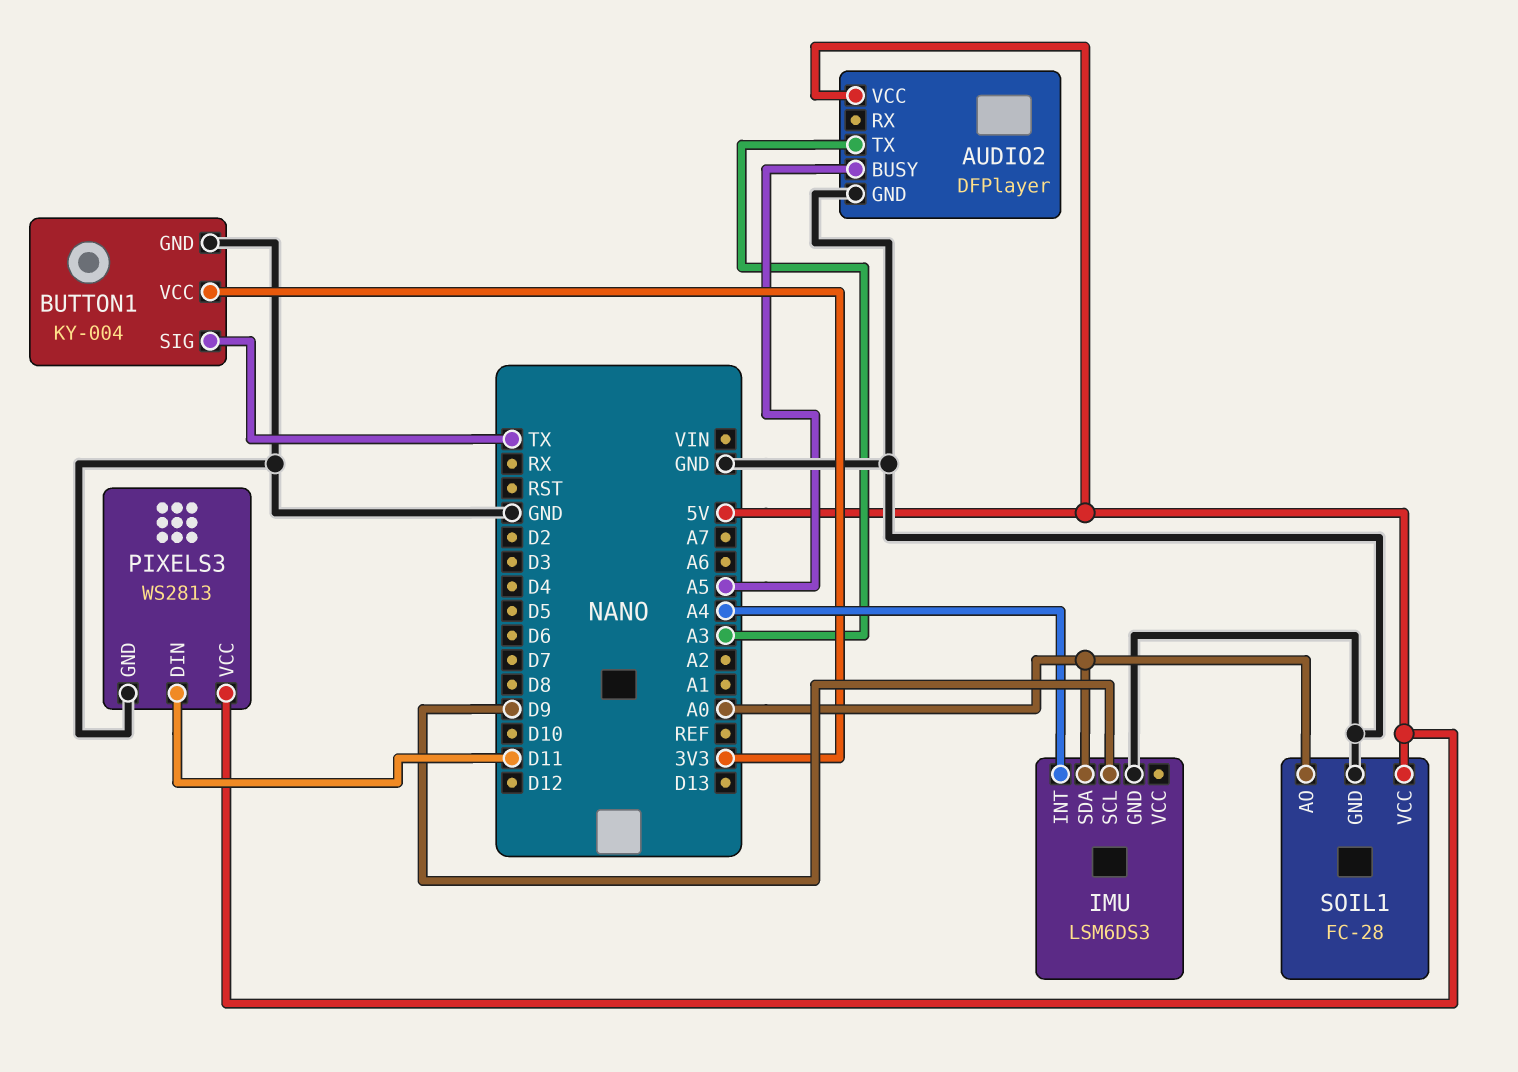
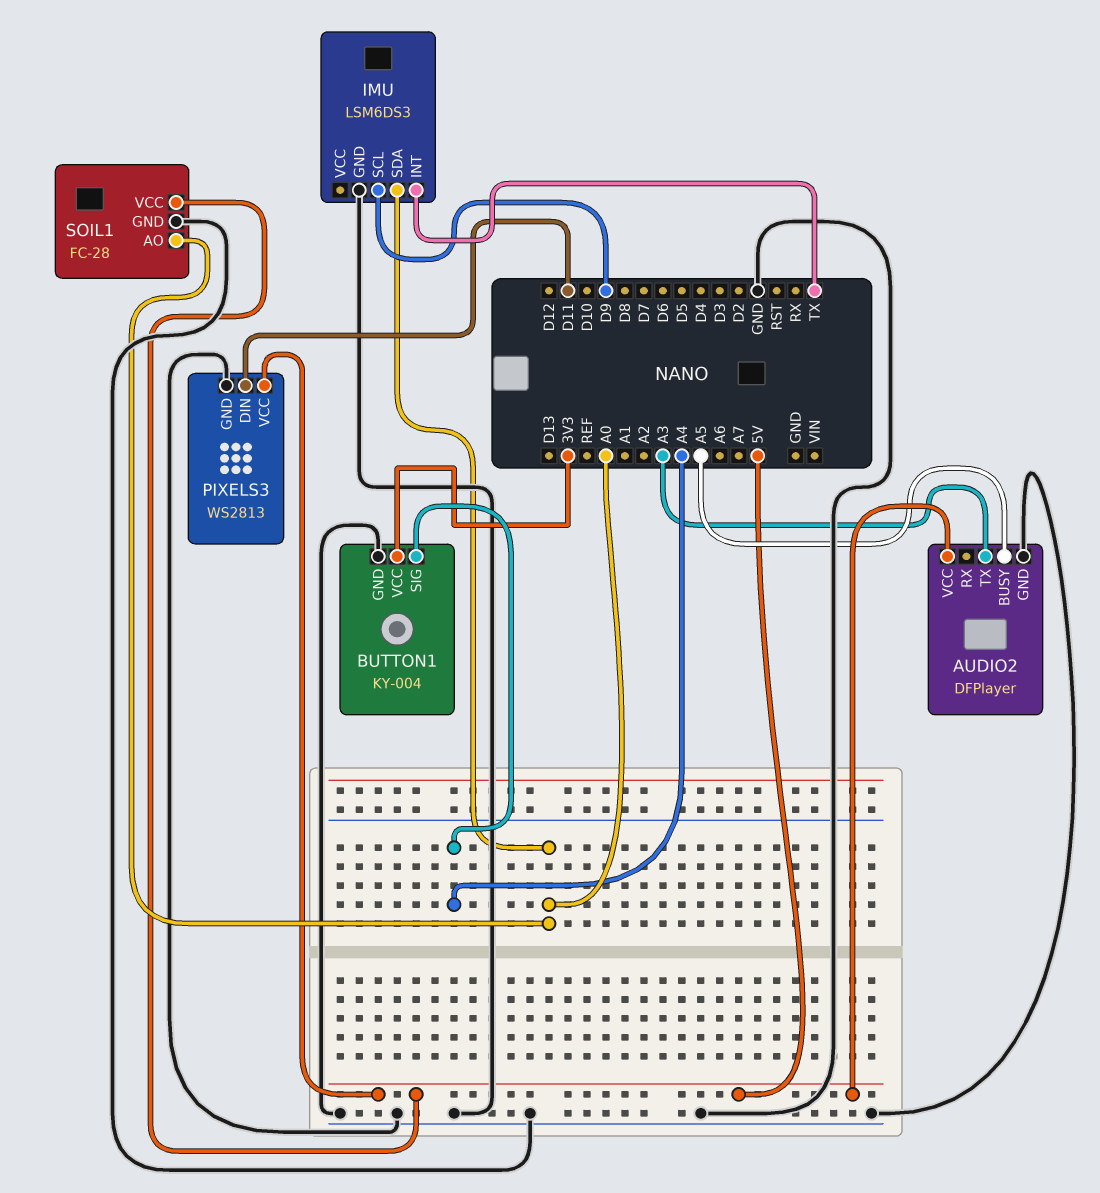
BUTTON1 pin SIG: TX -> A4
IMU pin INT: A4 -> TX

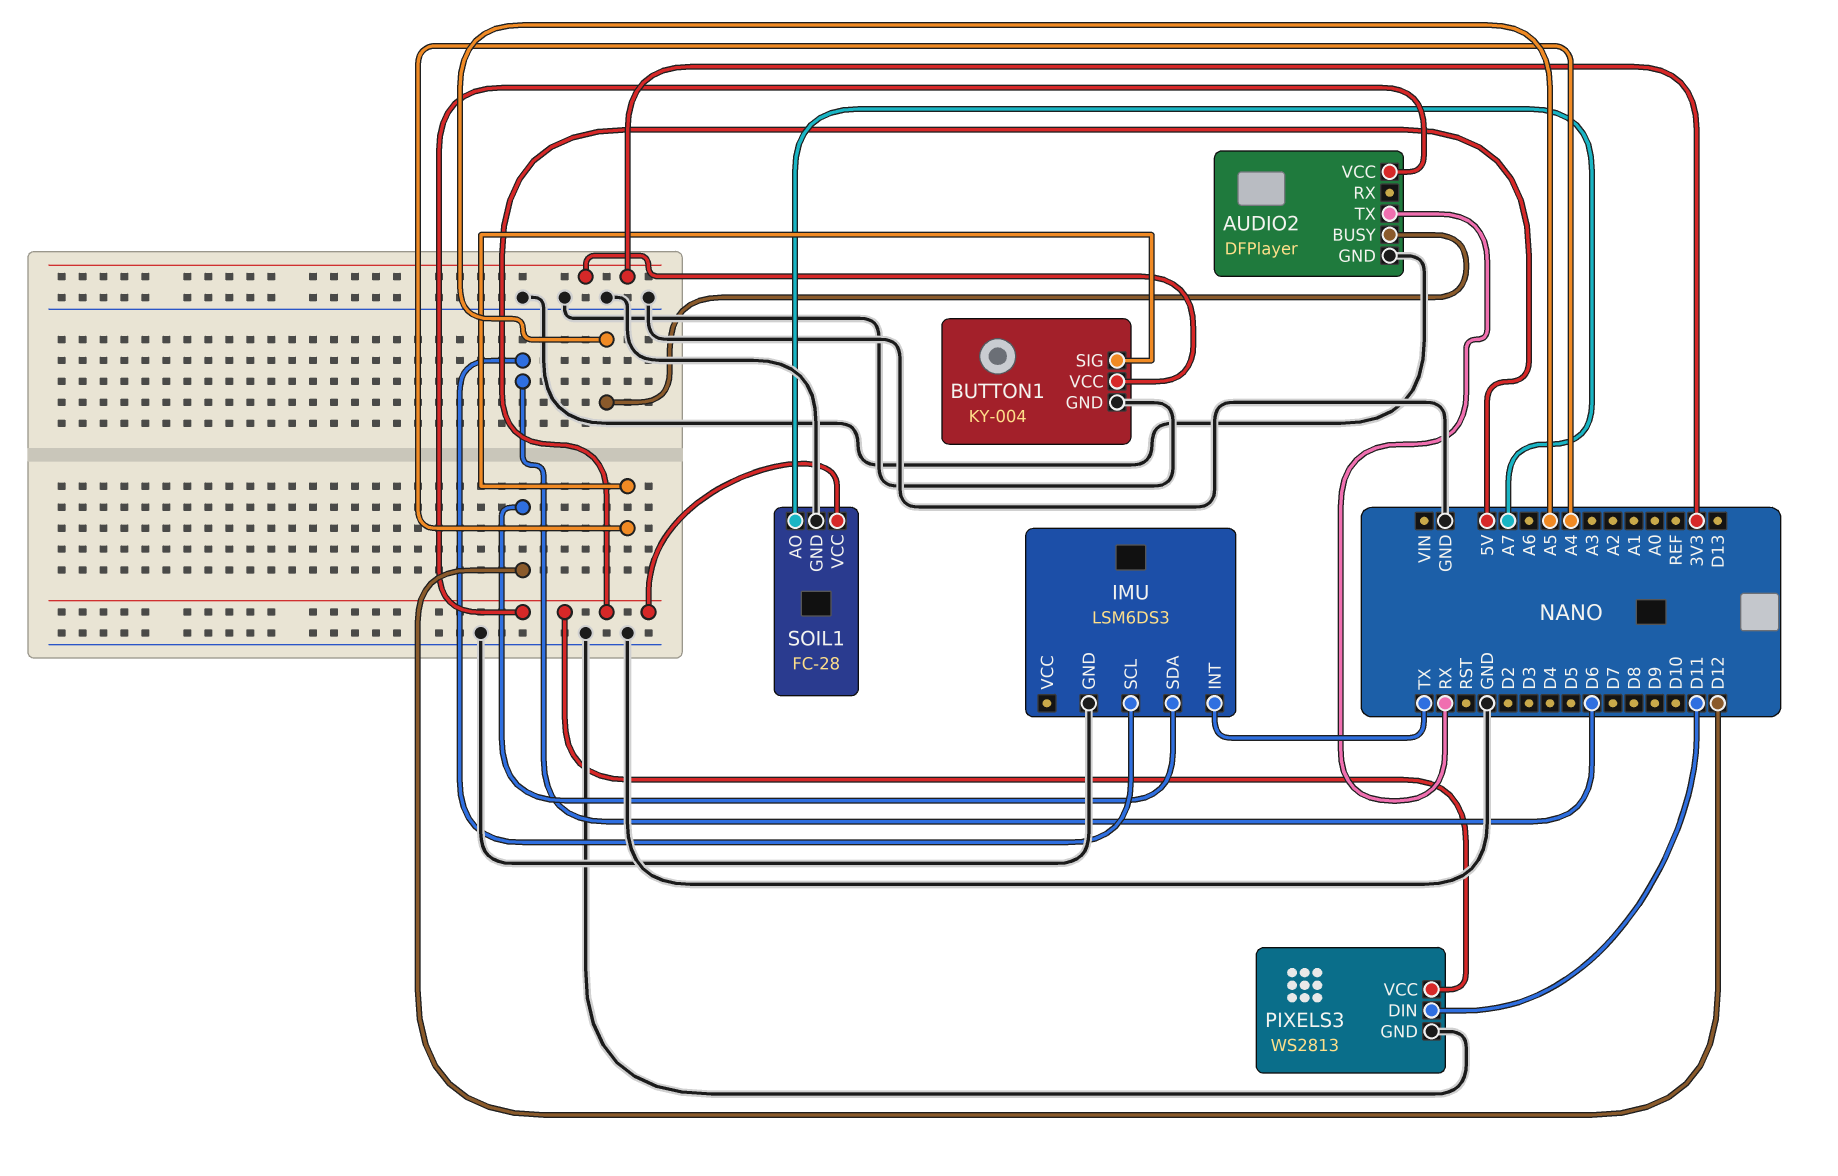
AUDIO2 pin TX: A3 -> RX
IMU pin SCL: D9 -> D6
IMU pin SDA: A0 -> D12
SOIL1 pin AO: A0 -> A7

